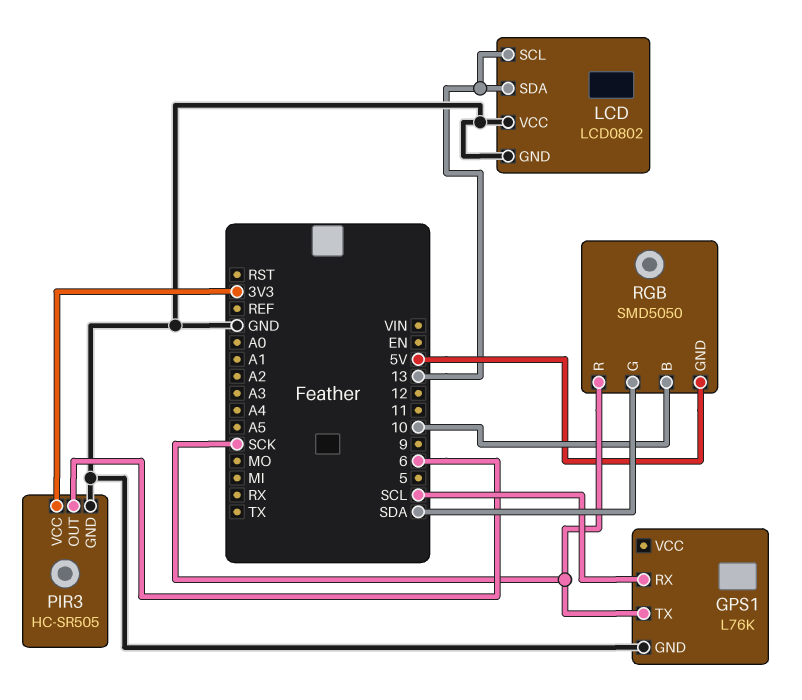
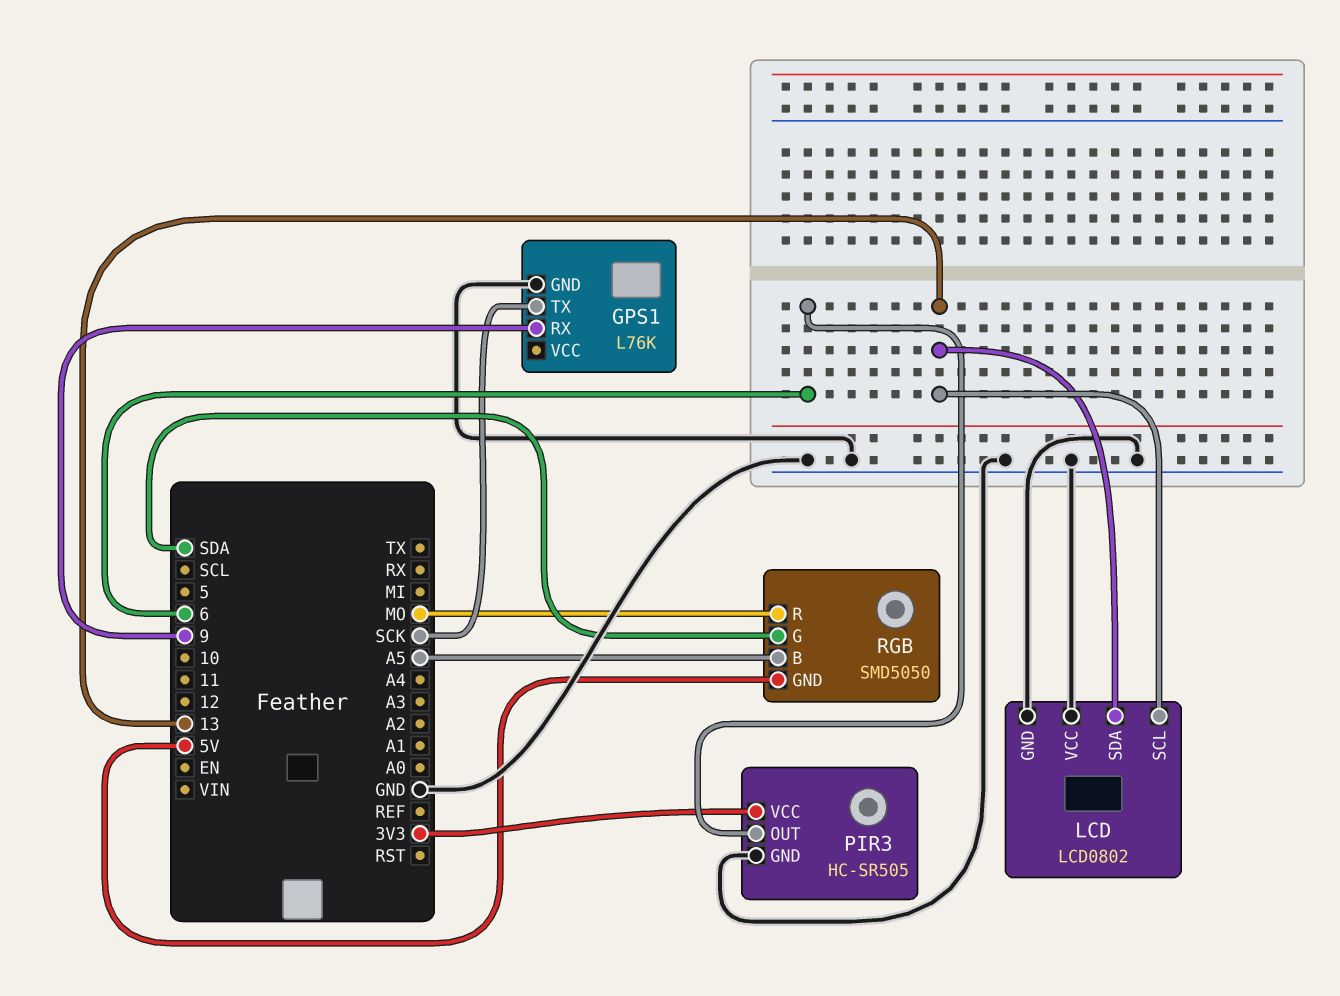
GPS1 pin RX: SCL -> 9
RGB pin B: 10 -> A5
RGB pin R: SCK -> MO

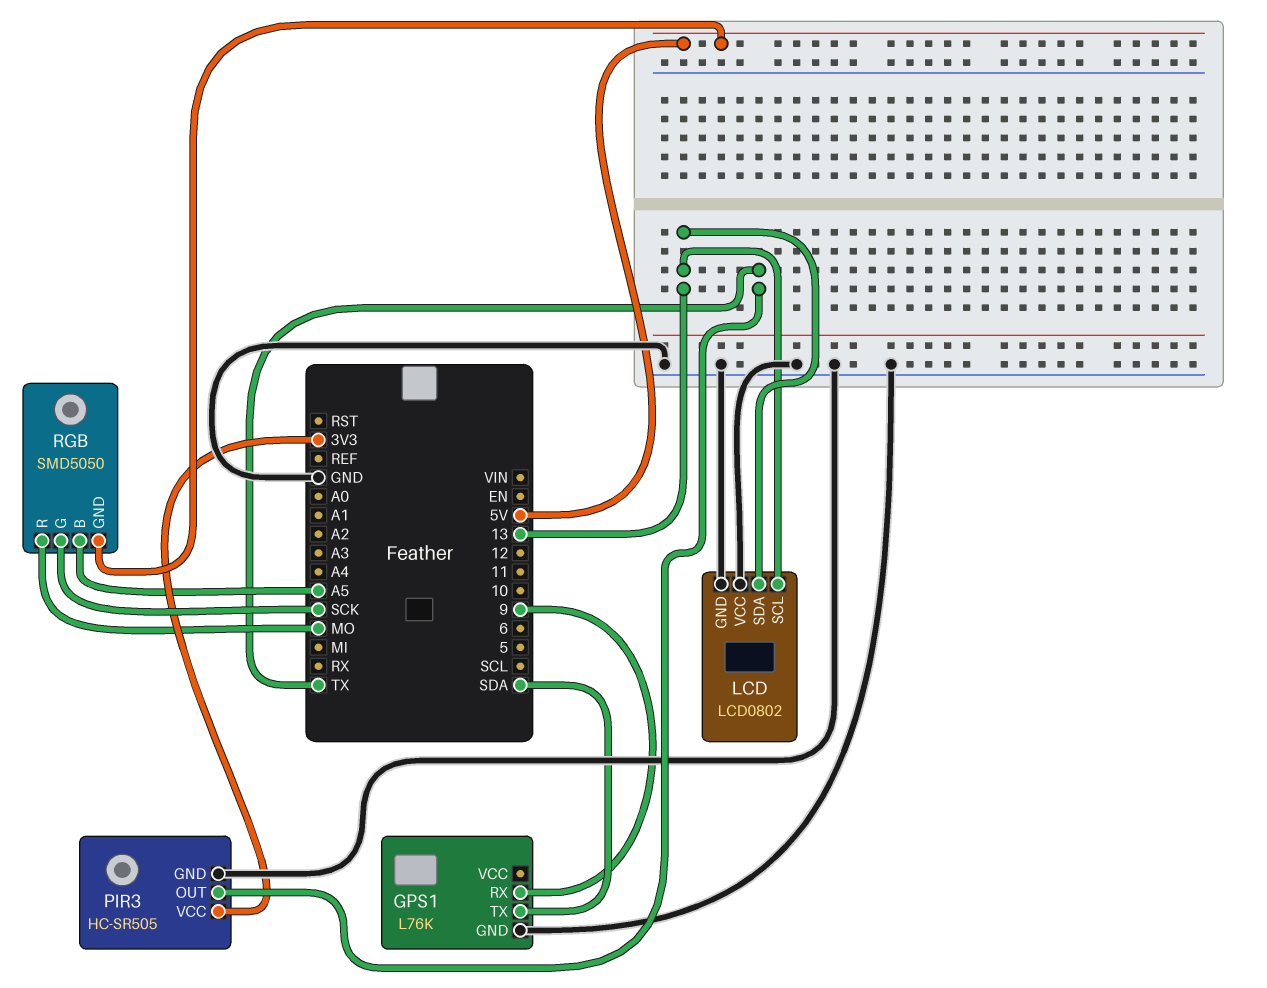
GPS1 pin TX: SCK -> SDA
PIR3 pin OUT: 6 -> TX
RGB pin G: SDA -> SCK

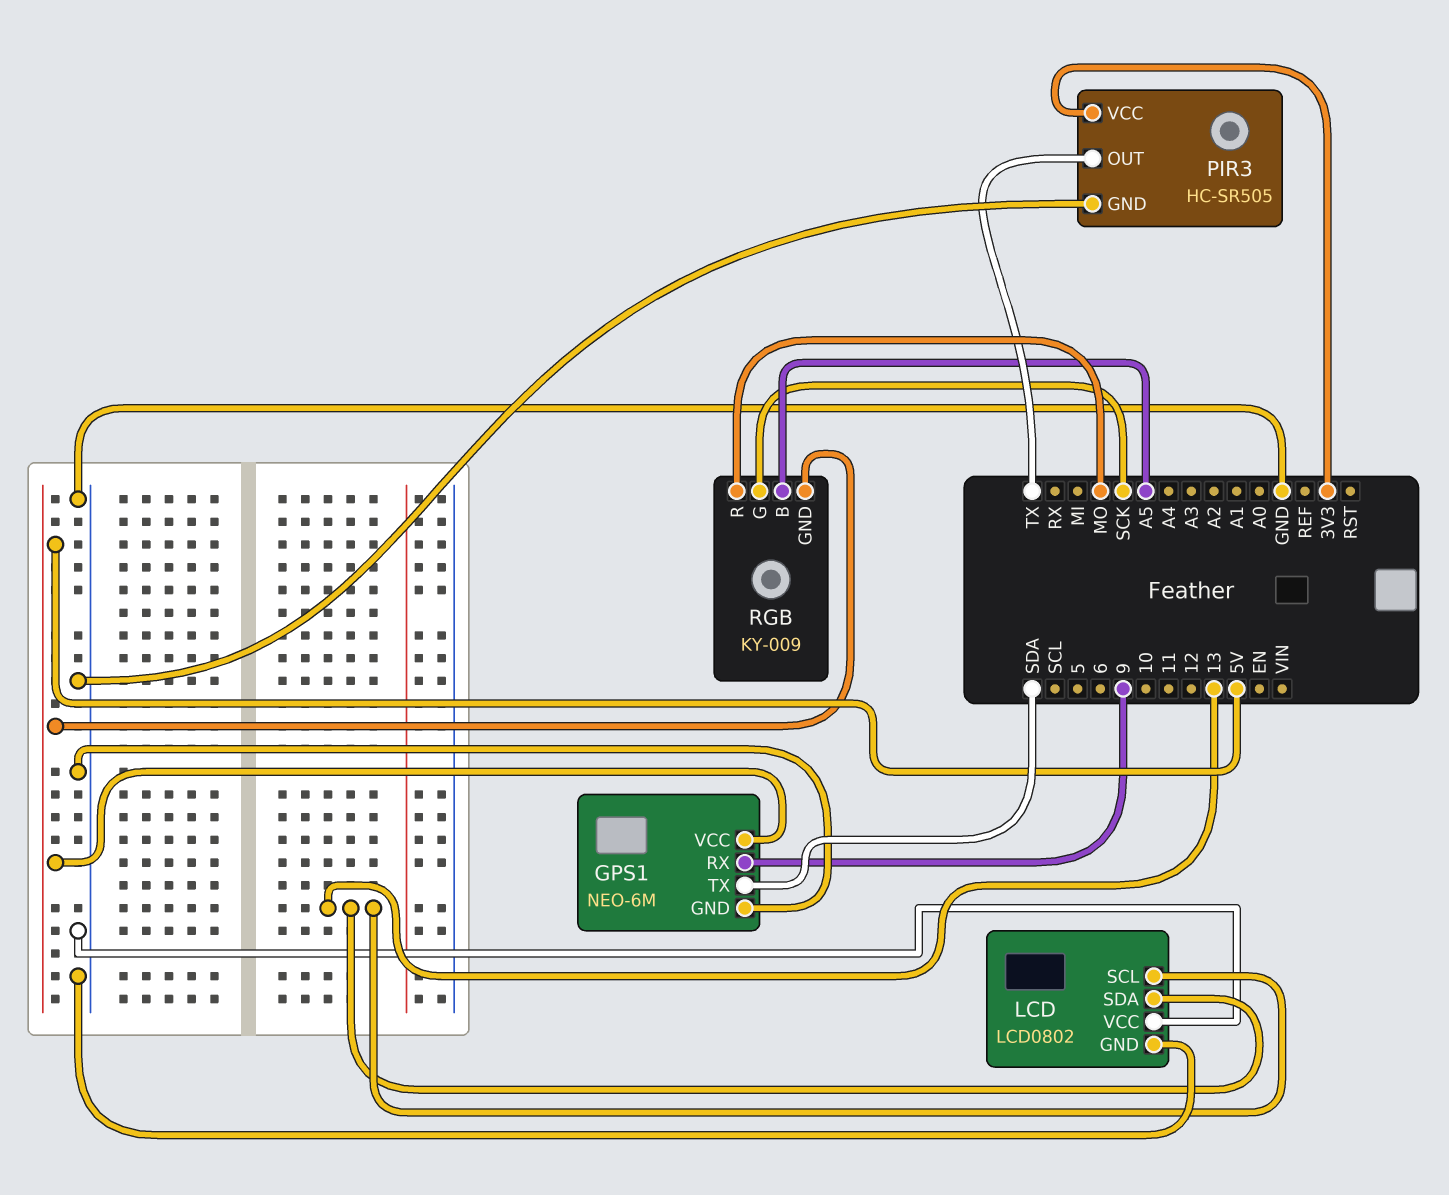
GPS1: L76K -> NEO-6M
GPS1 pin VCC: none -> 5V
RGB: SMD5050 -> KY-009

